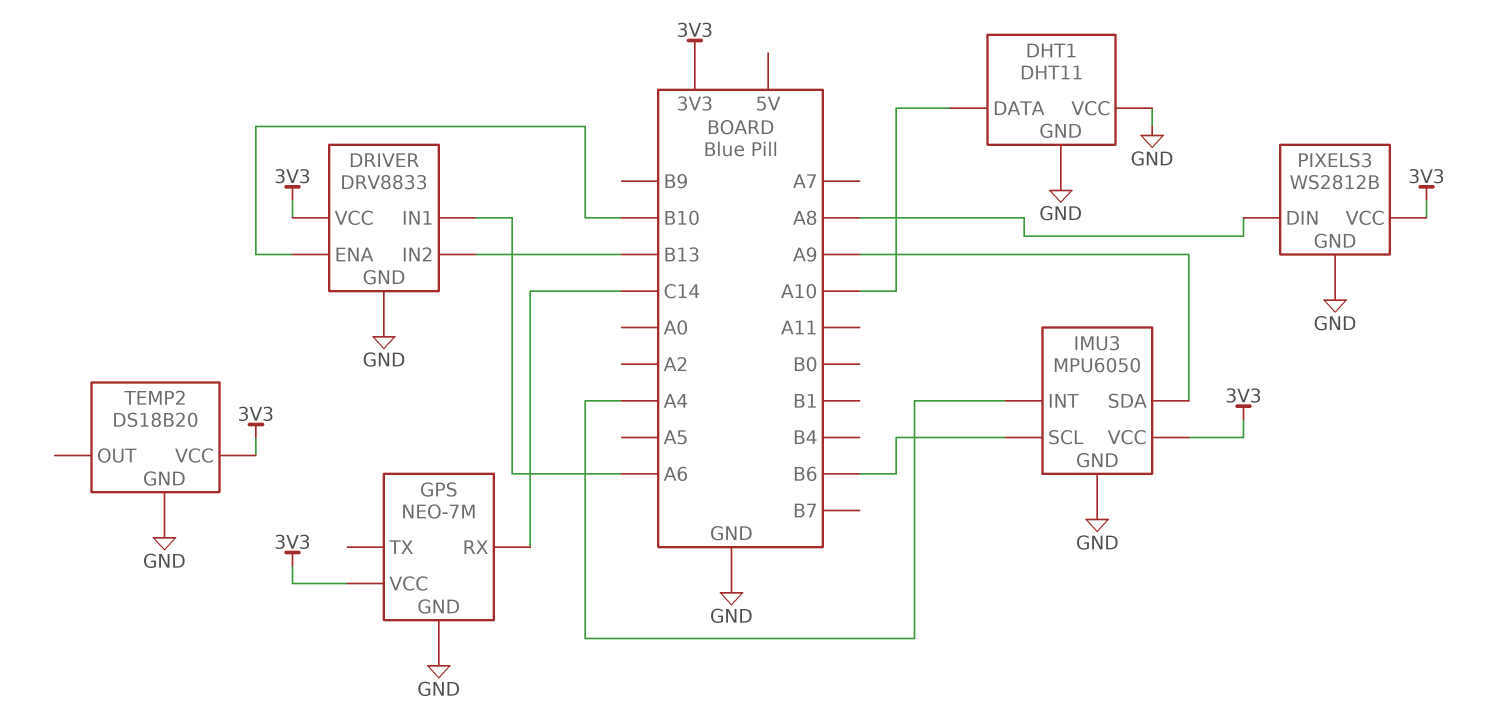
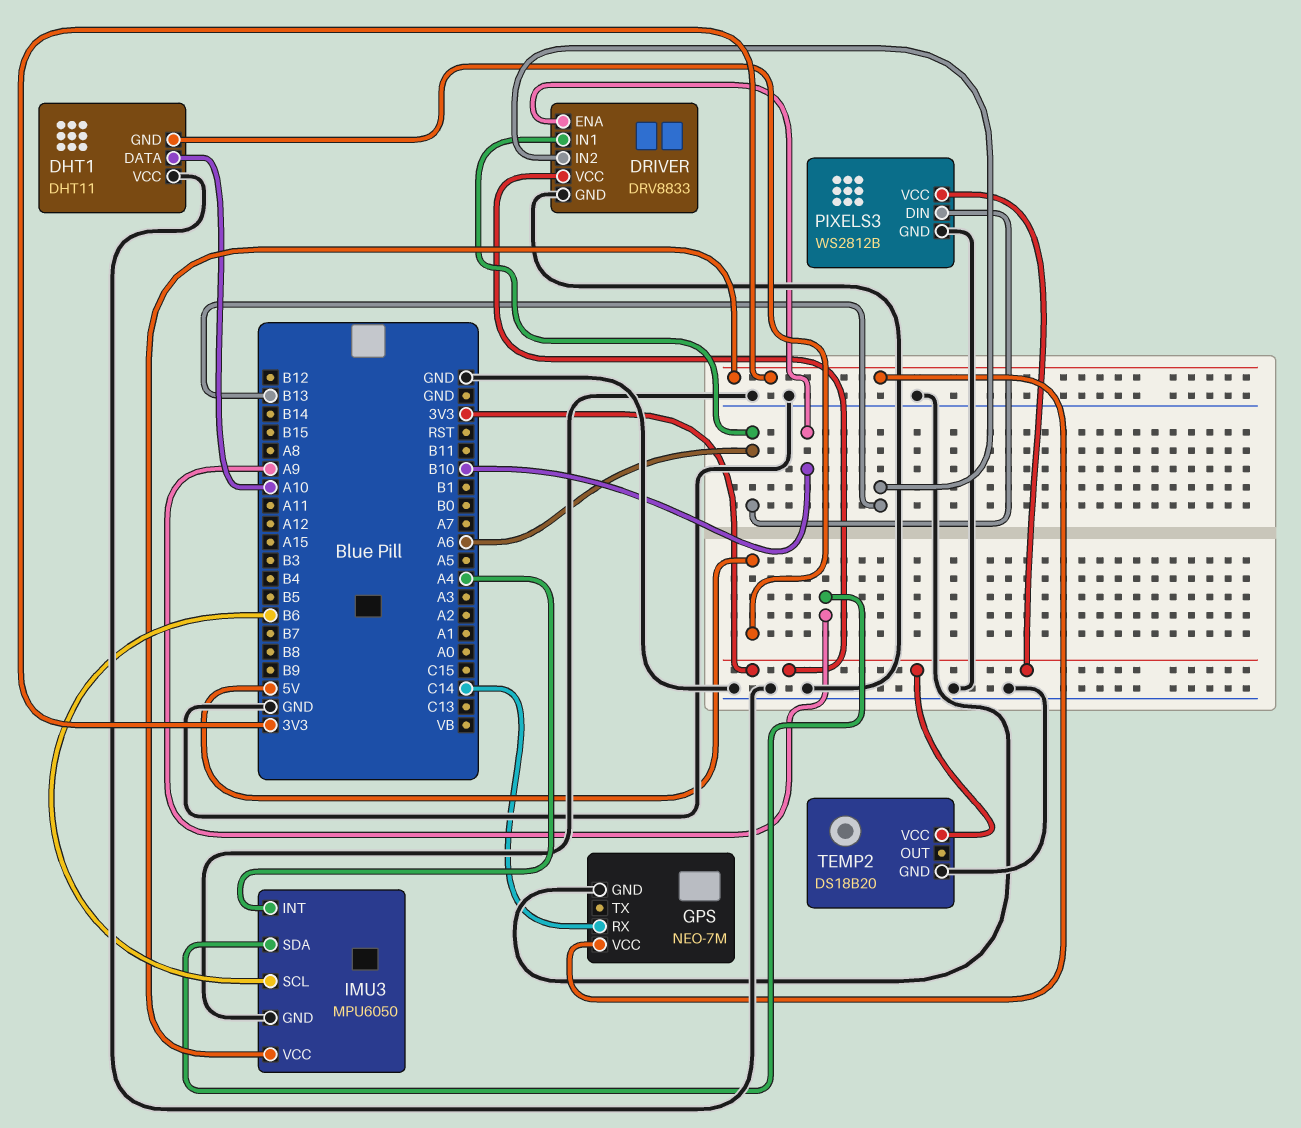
DHT1 pin GND: GND -> 5V
PIXELS3 pin DIN: A8 -> A6

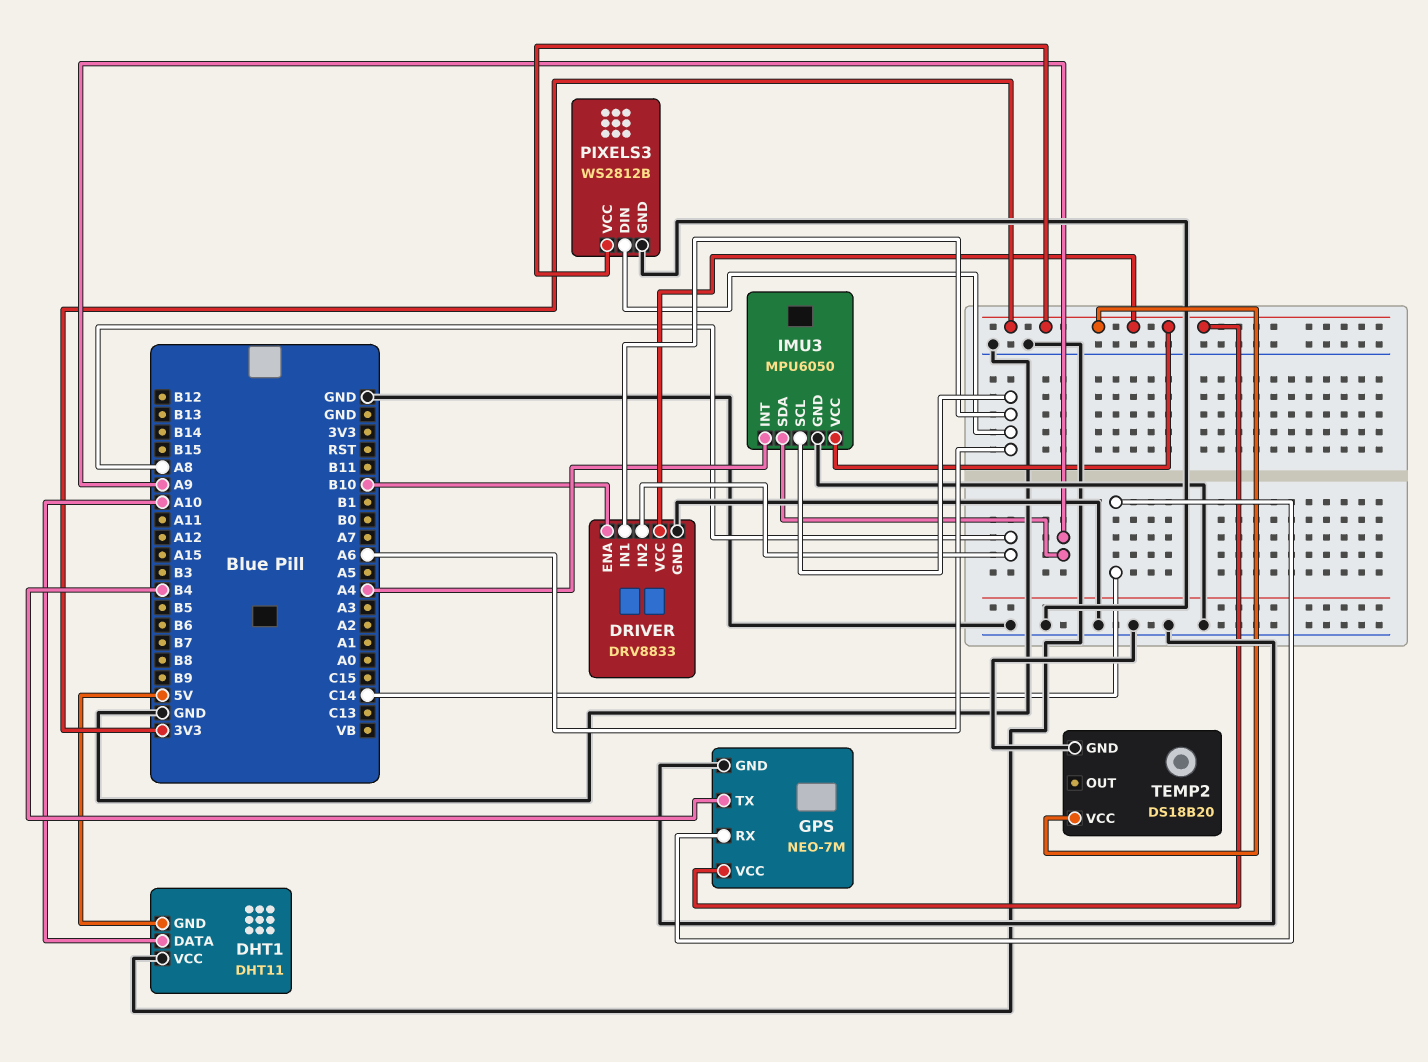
DRIVER pin IN2: B13 -> A8
GPS pin TX: none -> B4
IMU3 pin SCL: B6 -> A6

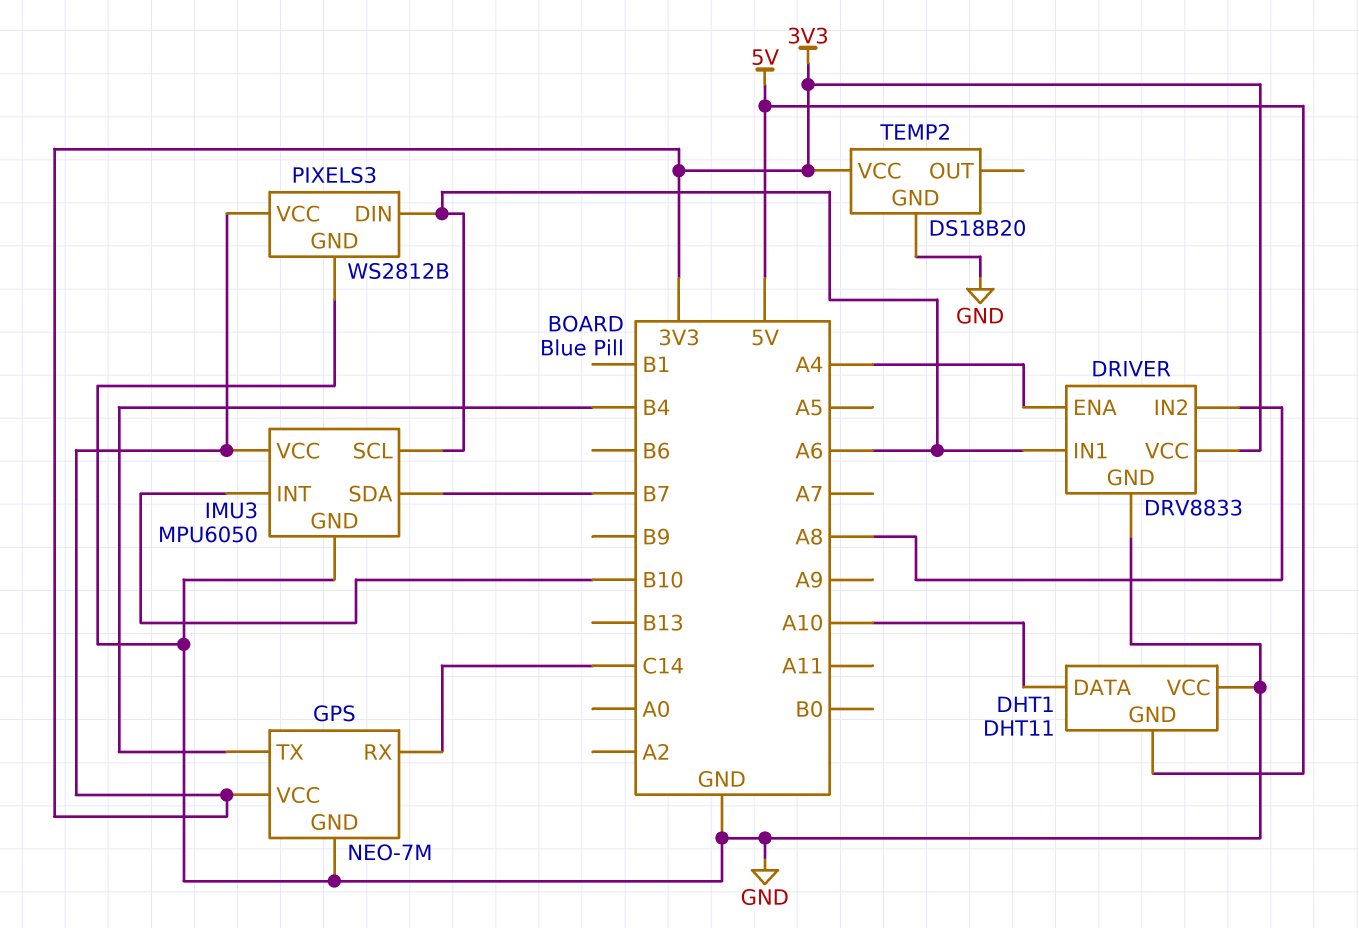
DRIVER pin ENA: B10 -> A4
IMU3 pin INT: A4 -> B10
IMU3 pin SDA: A9 -> B7

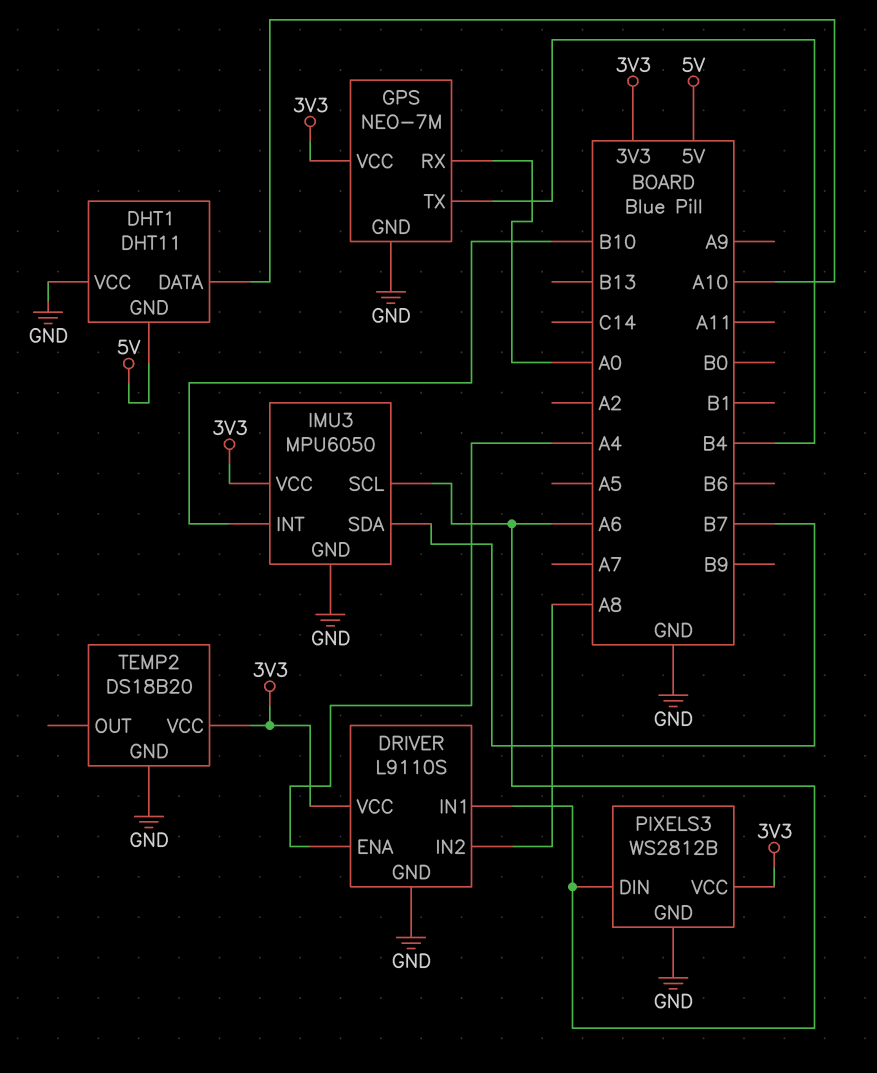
DRIVER: DRV8833 -> L9110S
GPS pin RX: C14 -> A0

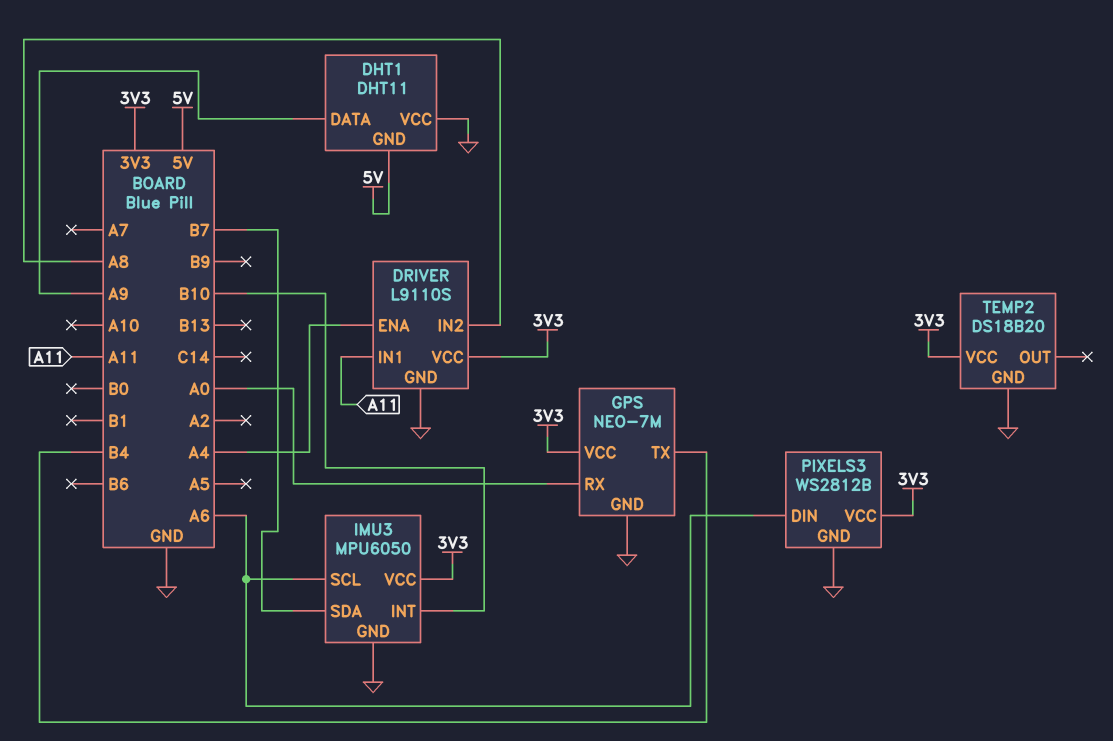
DHT1 pin DATA: A10 -> A9
DRIVER pin IN1: A6 -> A11

